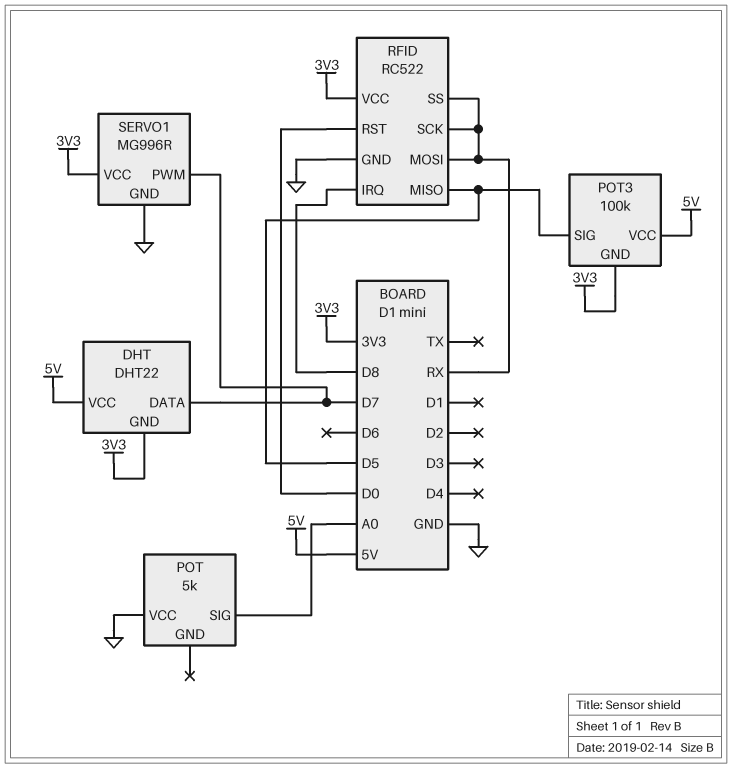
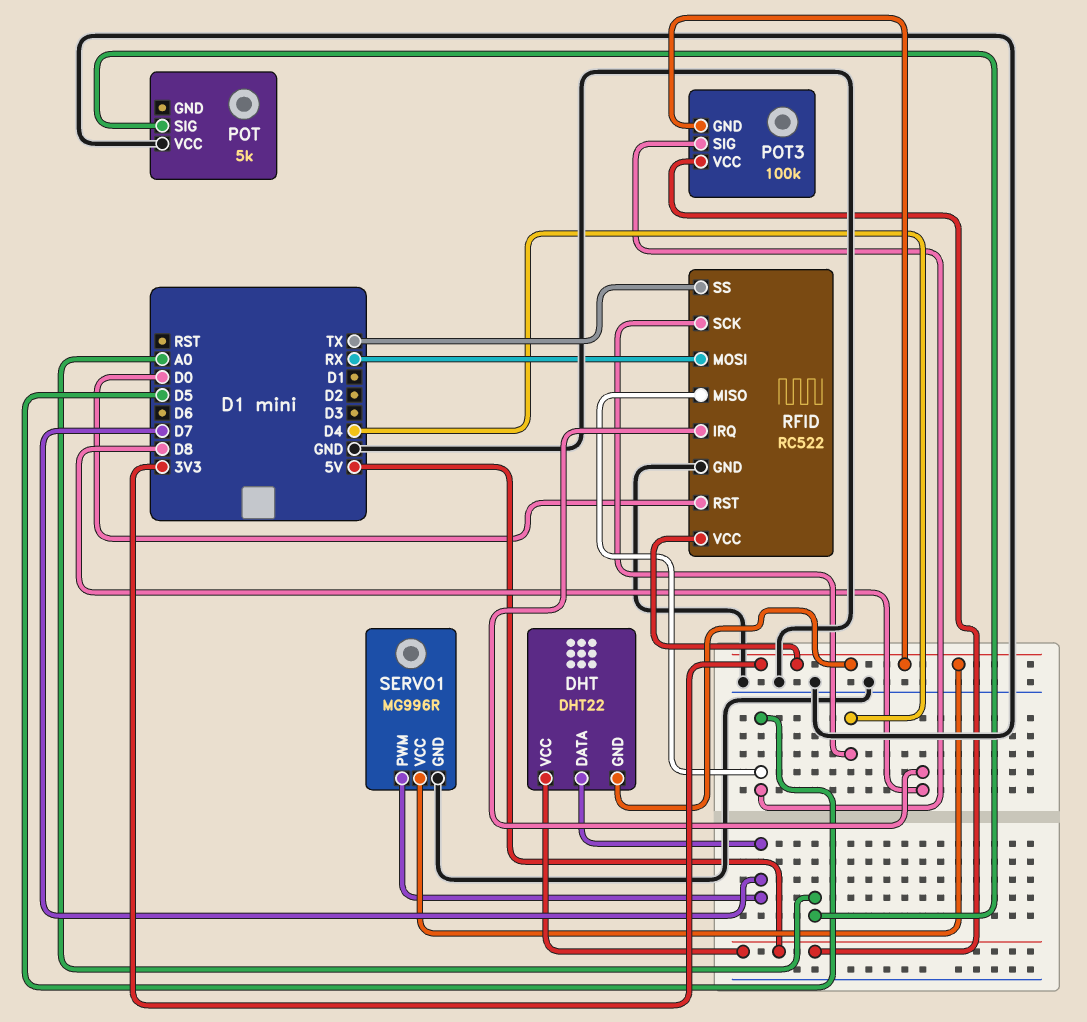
RFID pin SCK: RX -> D4
RFID pin SS: RX -> TX

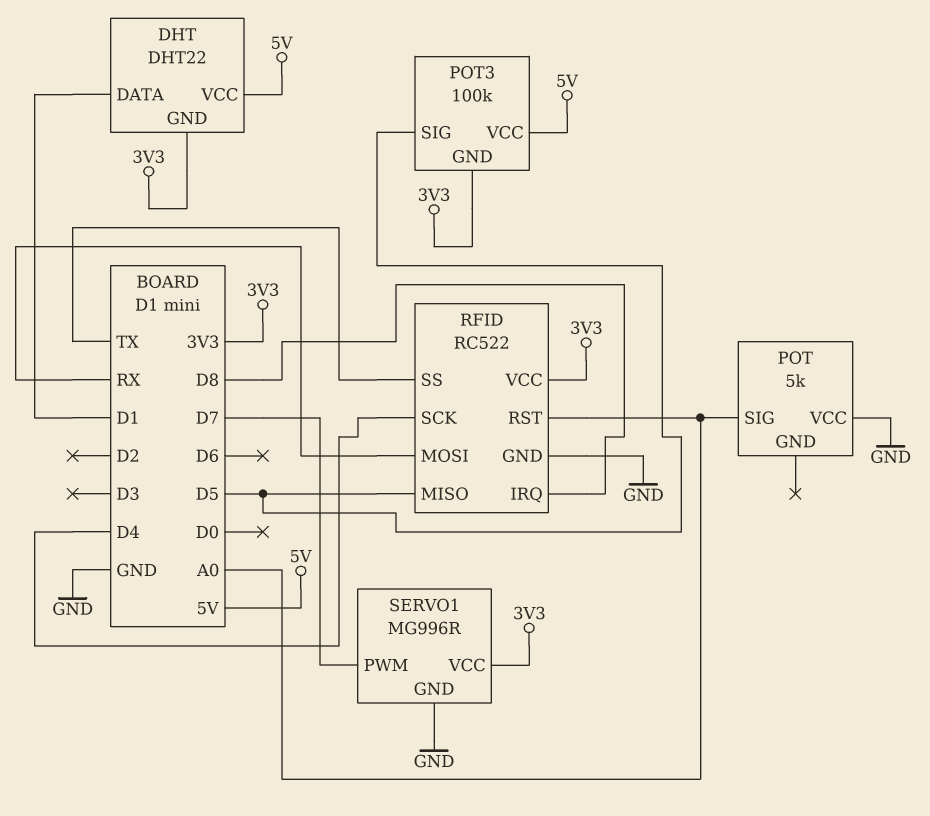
DHT pin DATA: D7 -> D1
RFID pin RST: D0 -> A0

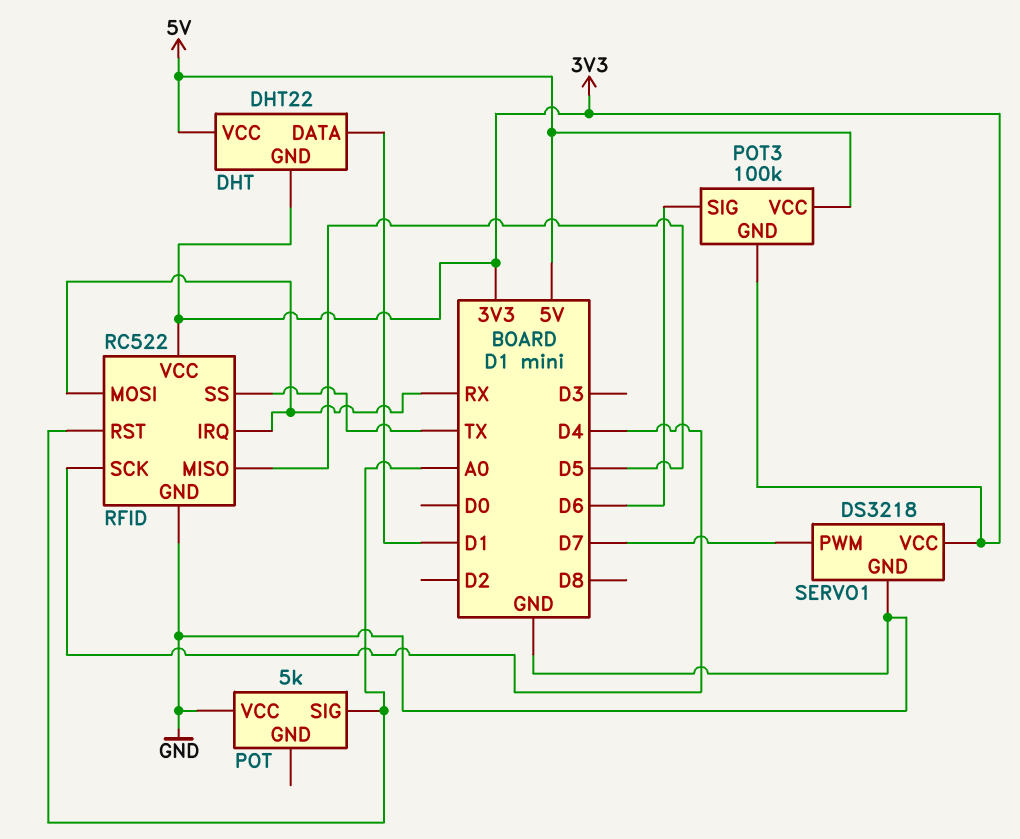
POT3 pin SIG: D5 -> D6
RFID pin IRQ: D8 -> RX
SERVO1: MG996R -> DS3218

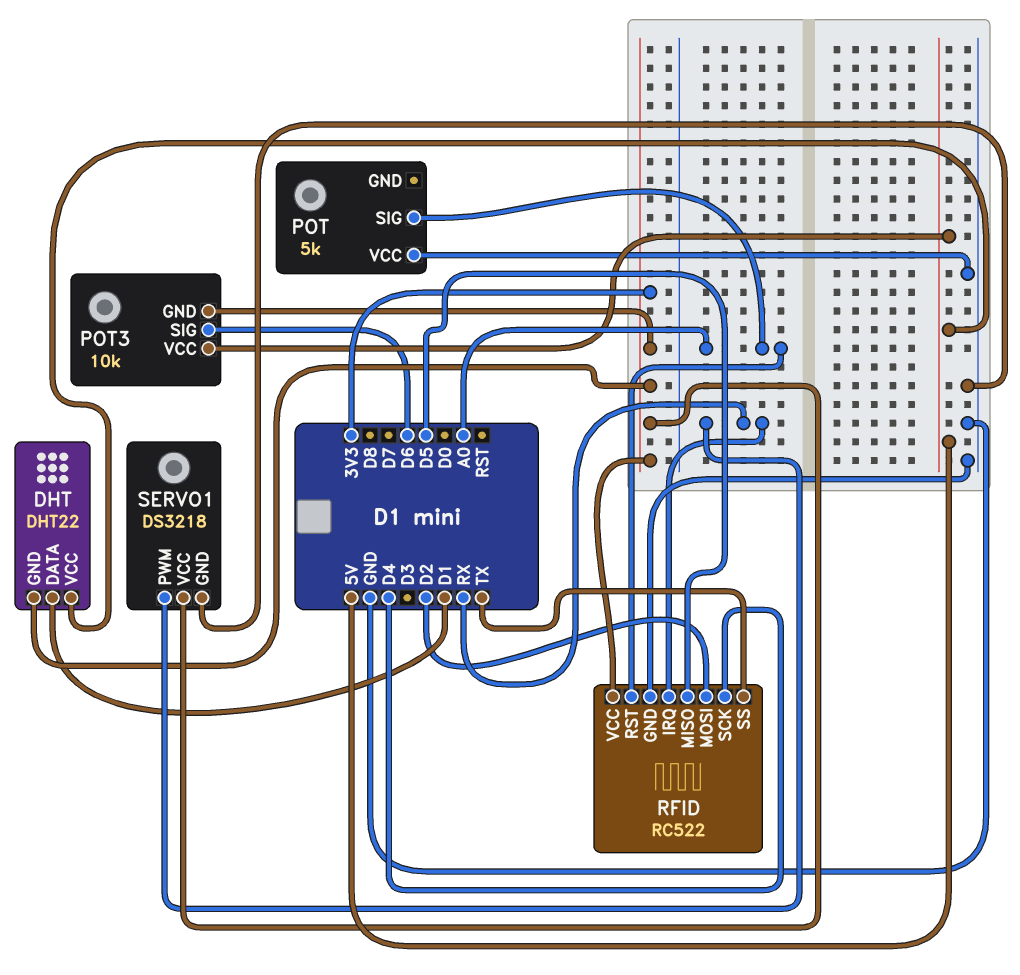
POT3: 100k -> 10k
RFID pin MOSI: RX -> D2
SERVO1 pin PWM: D7 -> RX

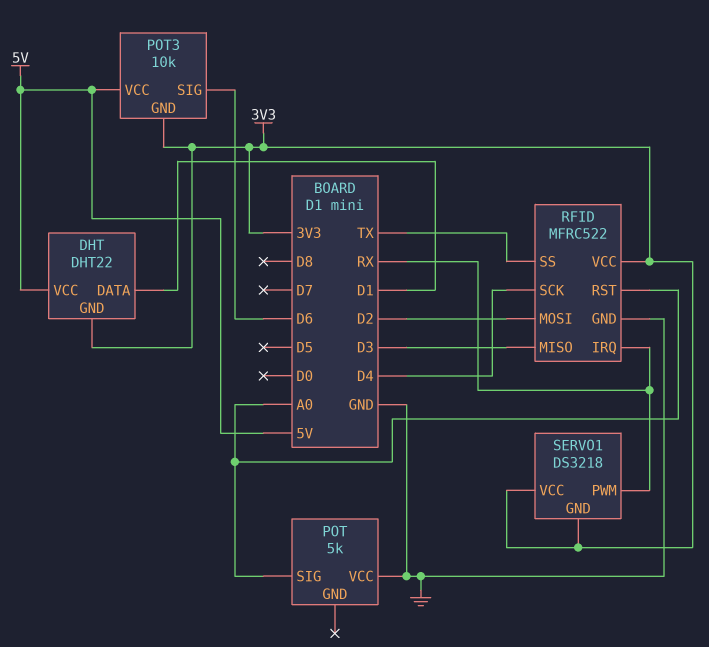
RFID: RC522 -> MFRC522
RFID pin MISO: D5 -> D3
SERVO1 pin GND: GND -> 3V3

